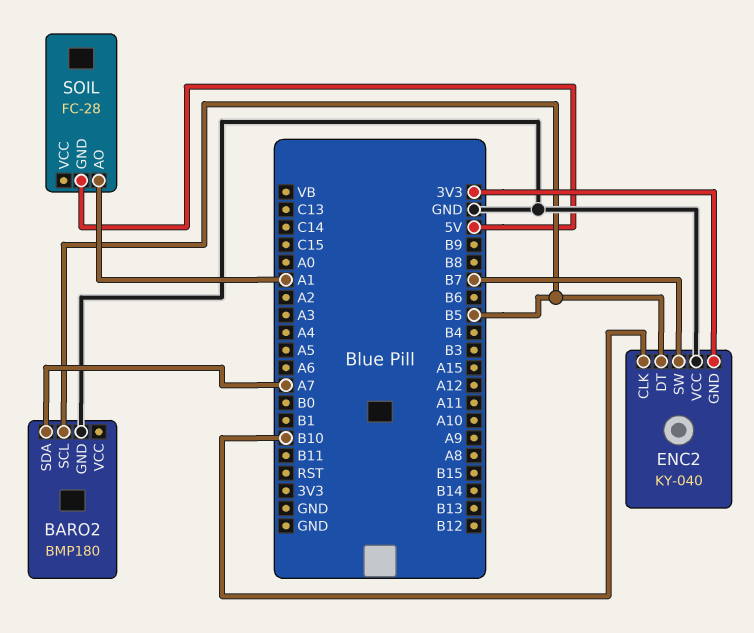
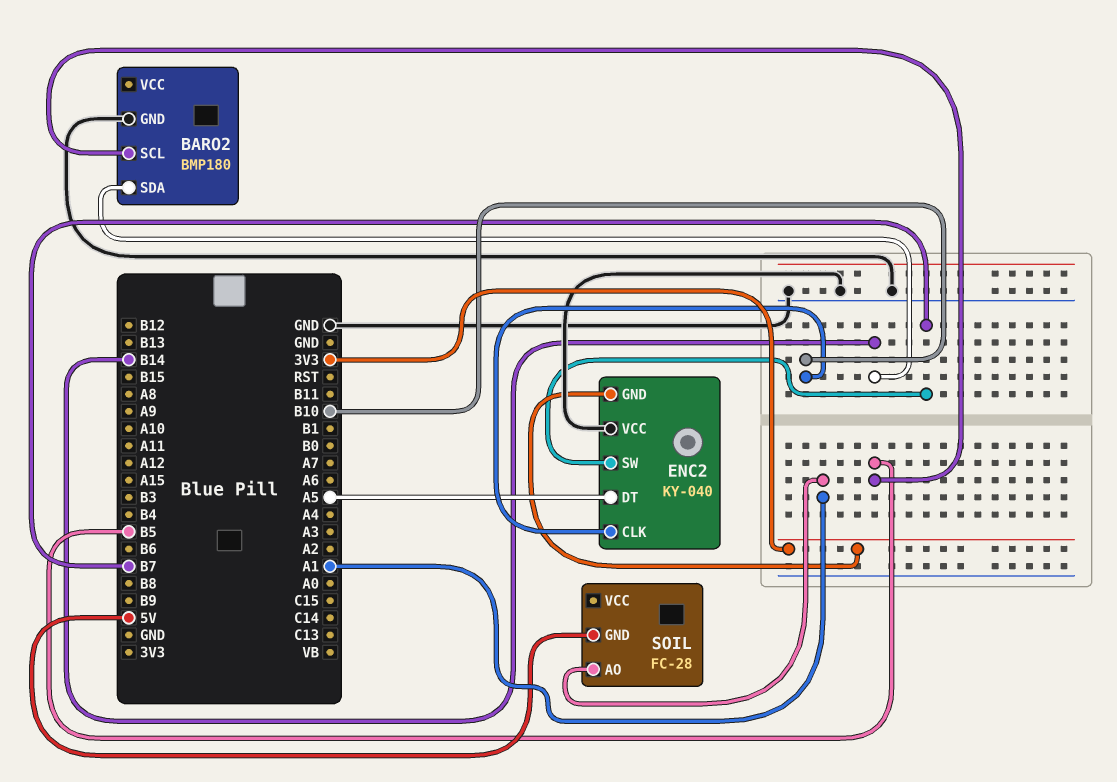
BARO2 pin SDA: A7 -> B14
ENC2 pin DT: B5 -> A5

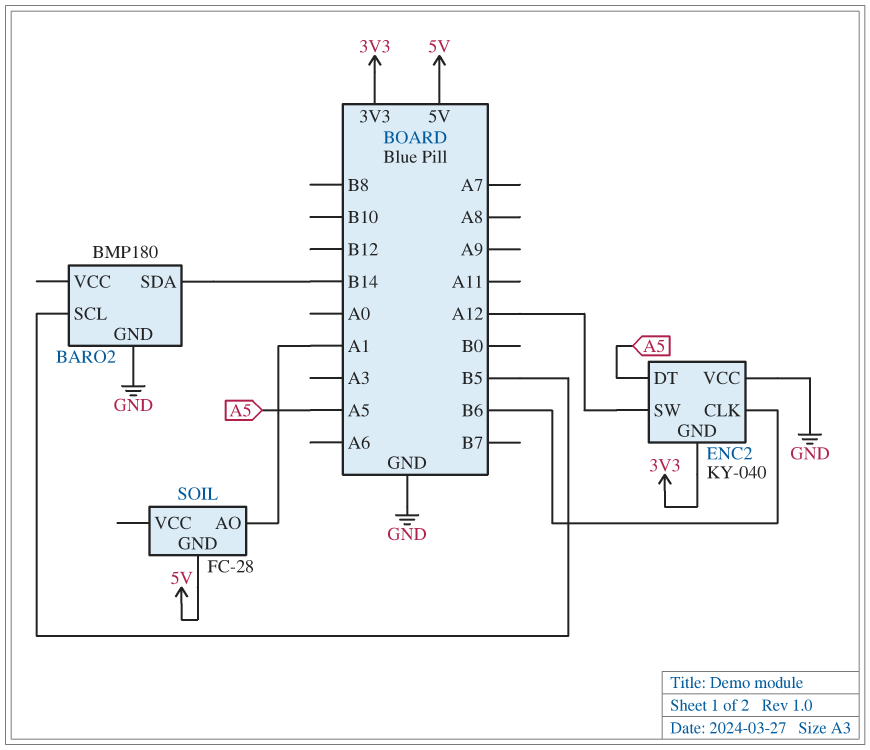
ENC2 pin CLK: B10 -> B6
ENC2 pin SW: B7 -> A12

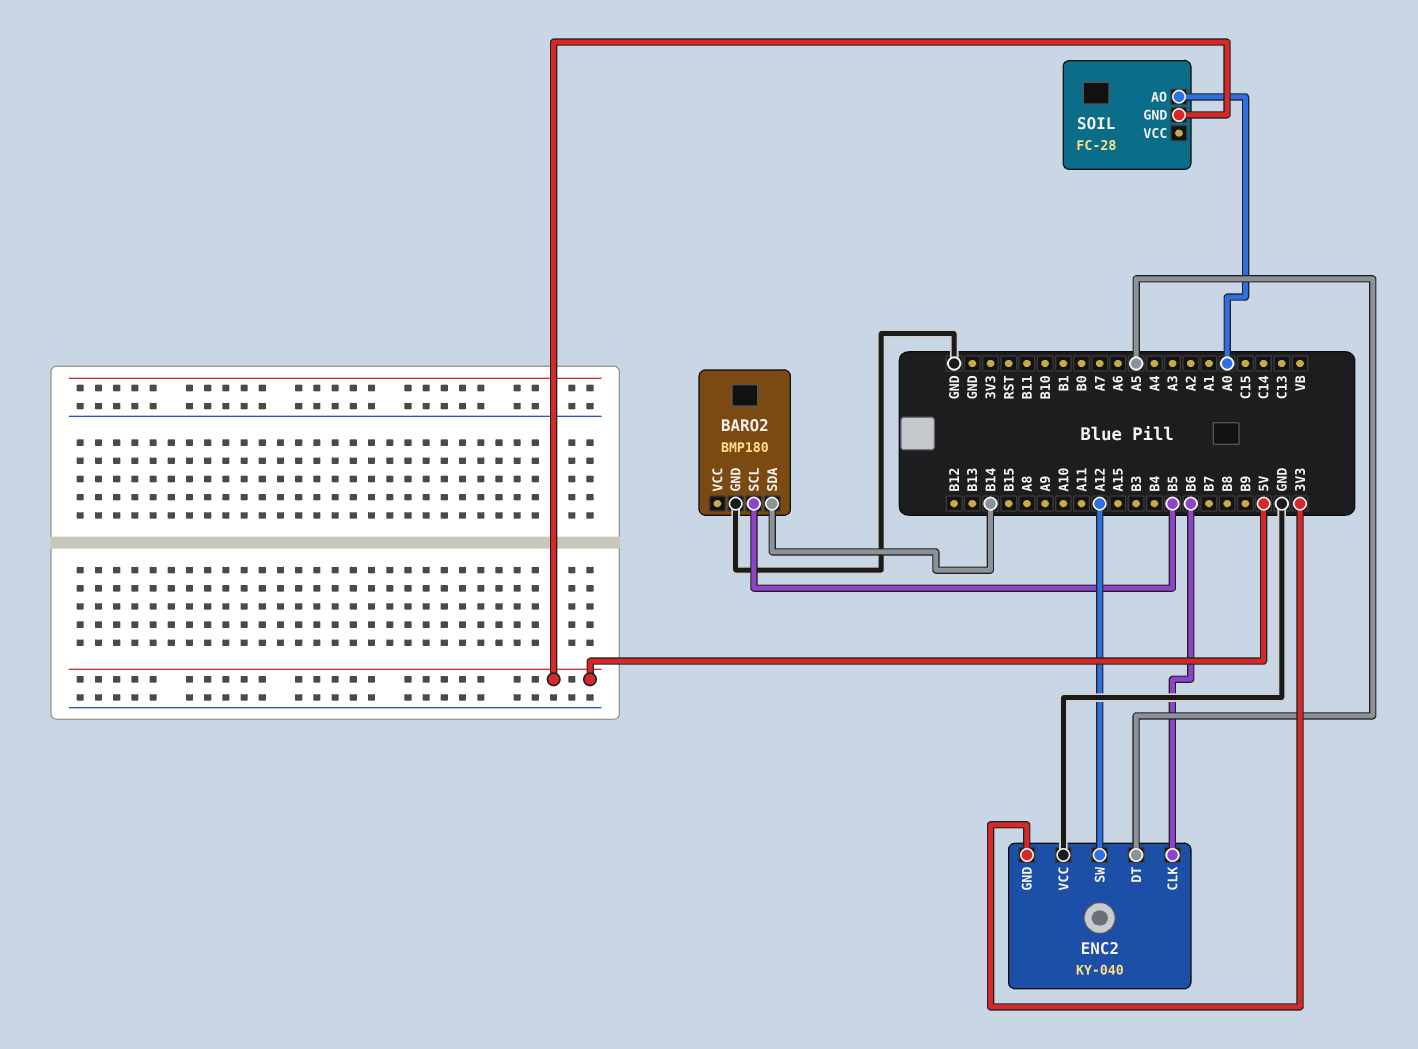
SOIL pin AO: A1 -> A0

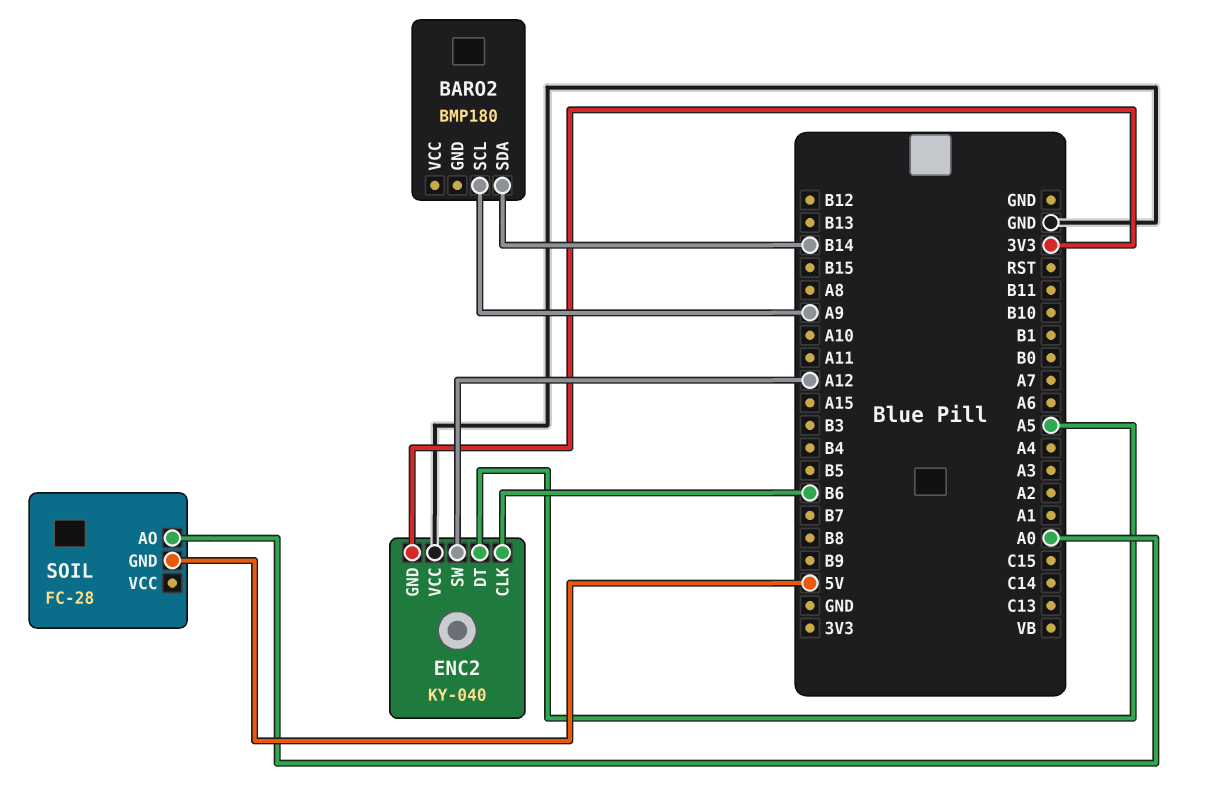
BARO2 pin GND: GND -> none
BARO2 pin SCL: B5 -> A9

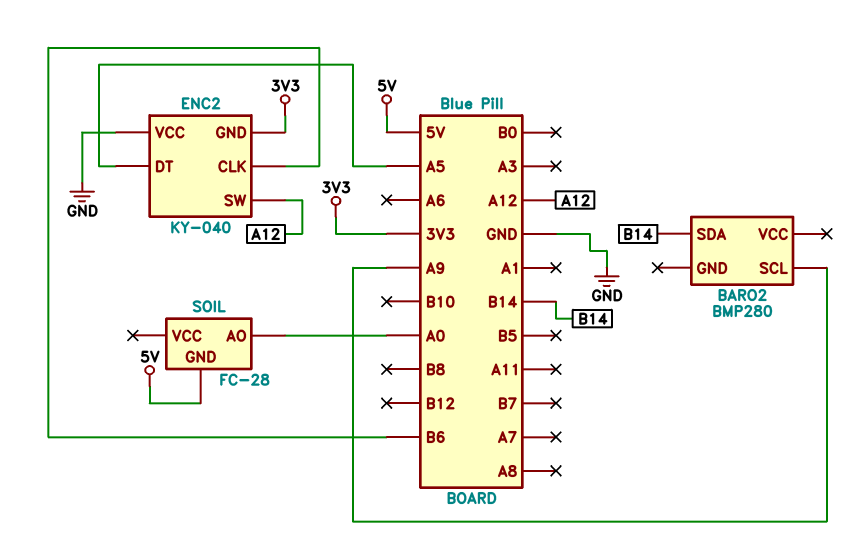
BARO2: BMP180 -> BMP280

